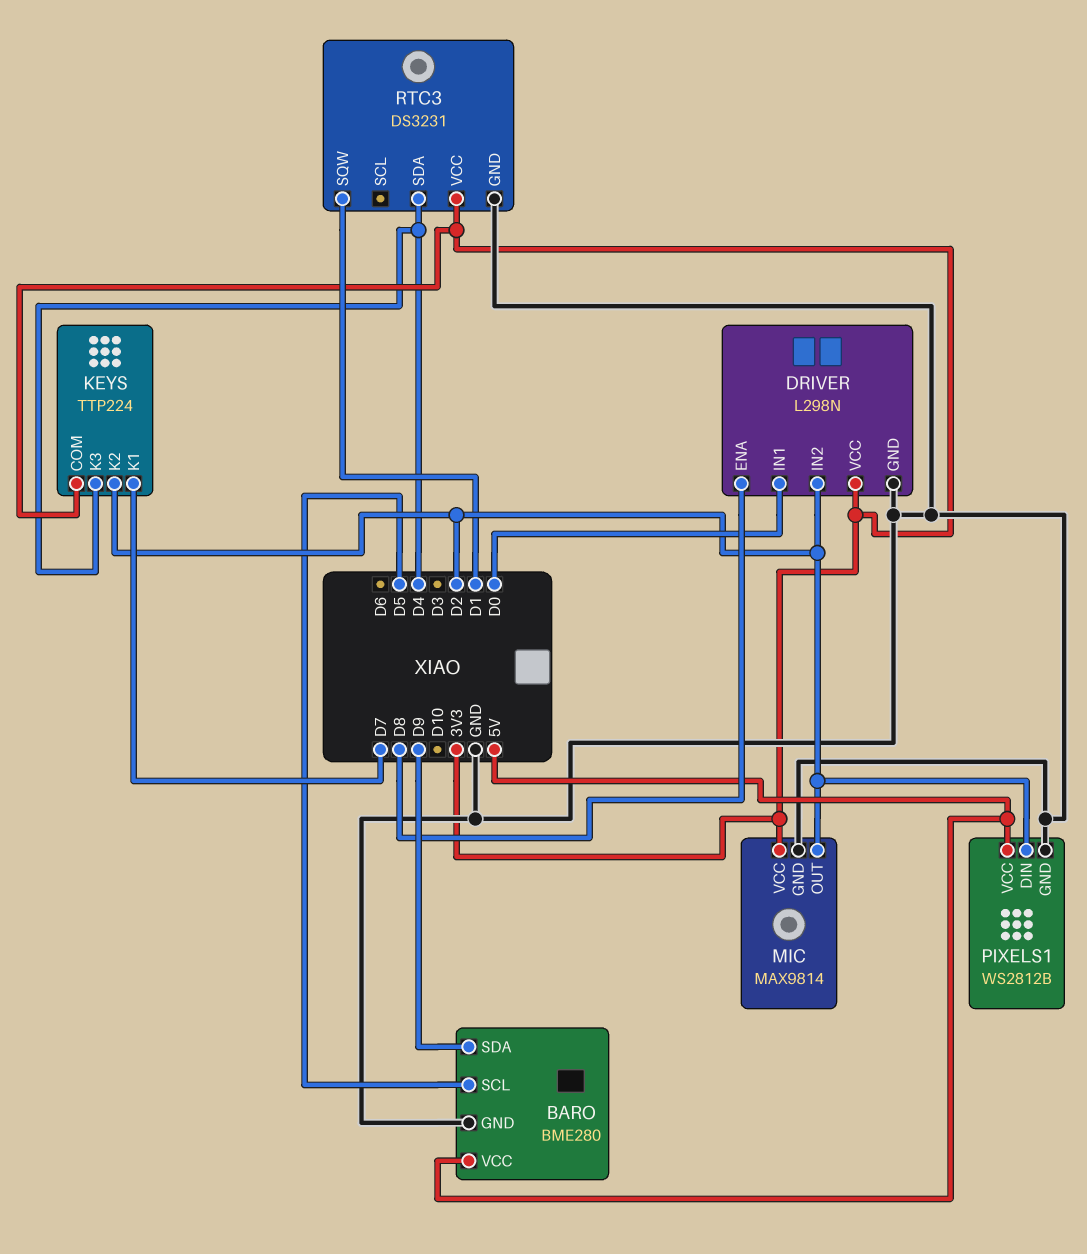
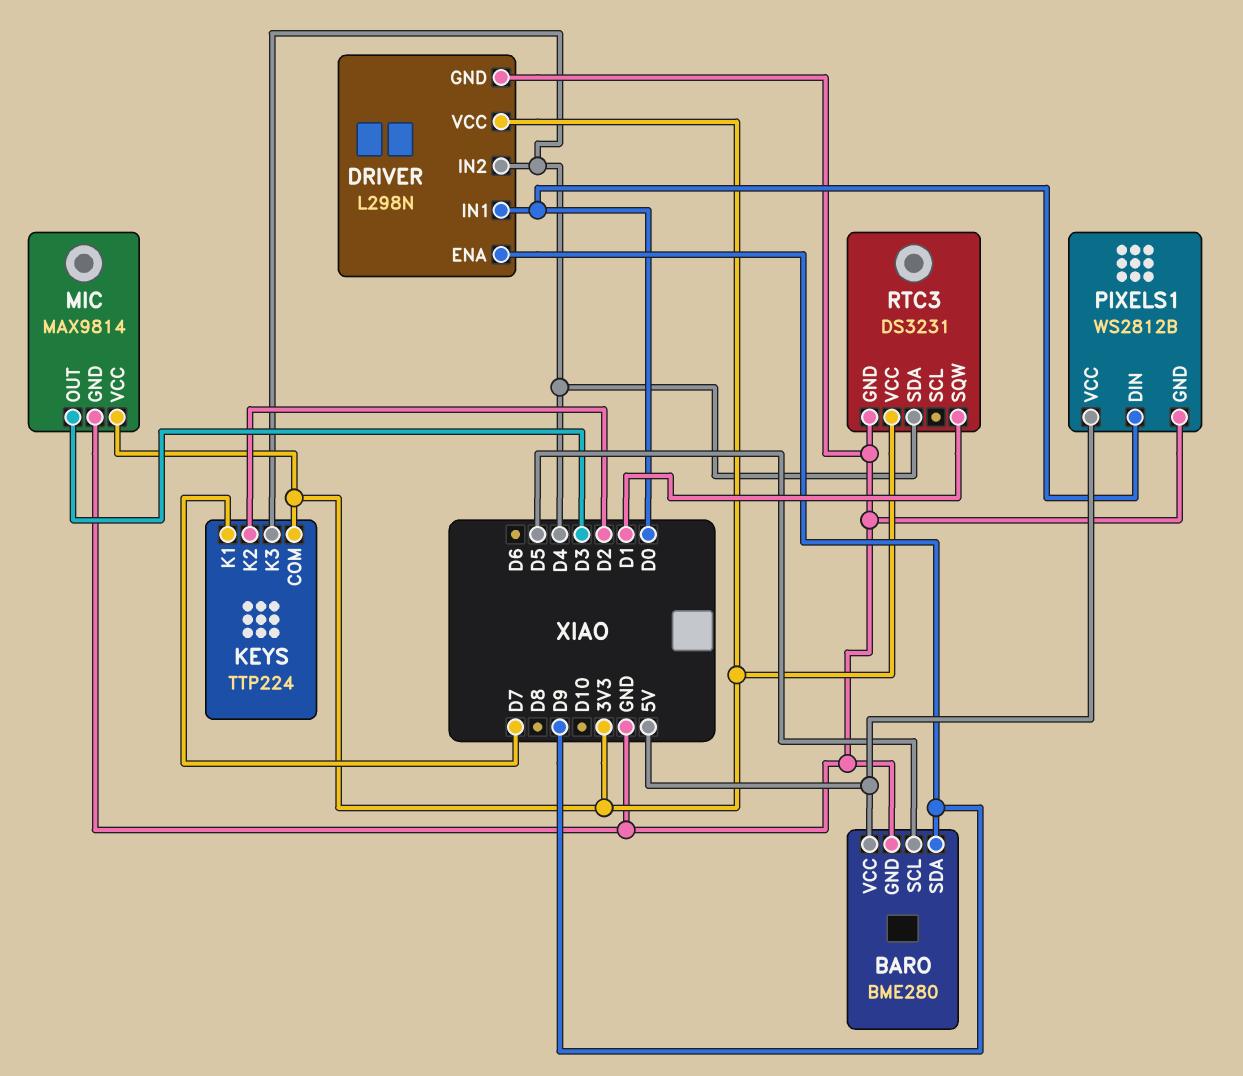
DRIVER pin ENA: D8 -> D9
DRIVER pin IN2: D2 -> D4
MIC pin OUT: D2 -> D3
PIXELS1 pin DIN: D2 -> D0

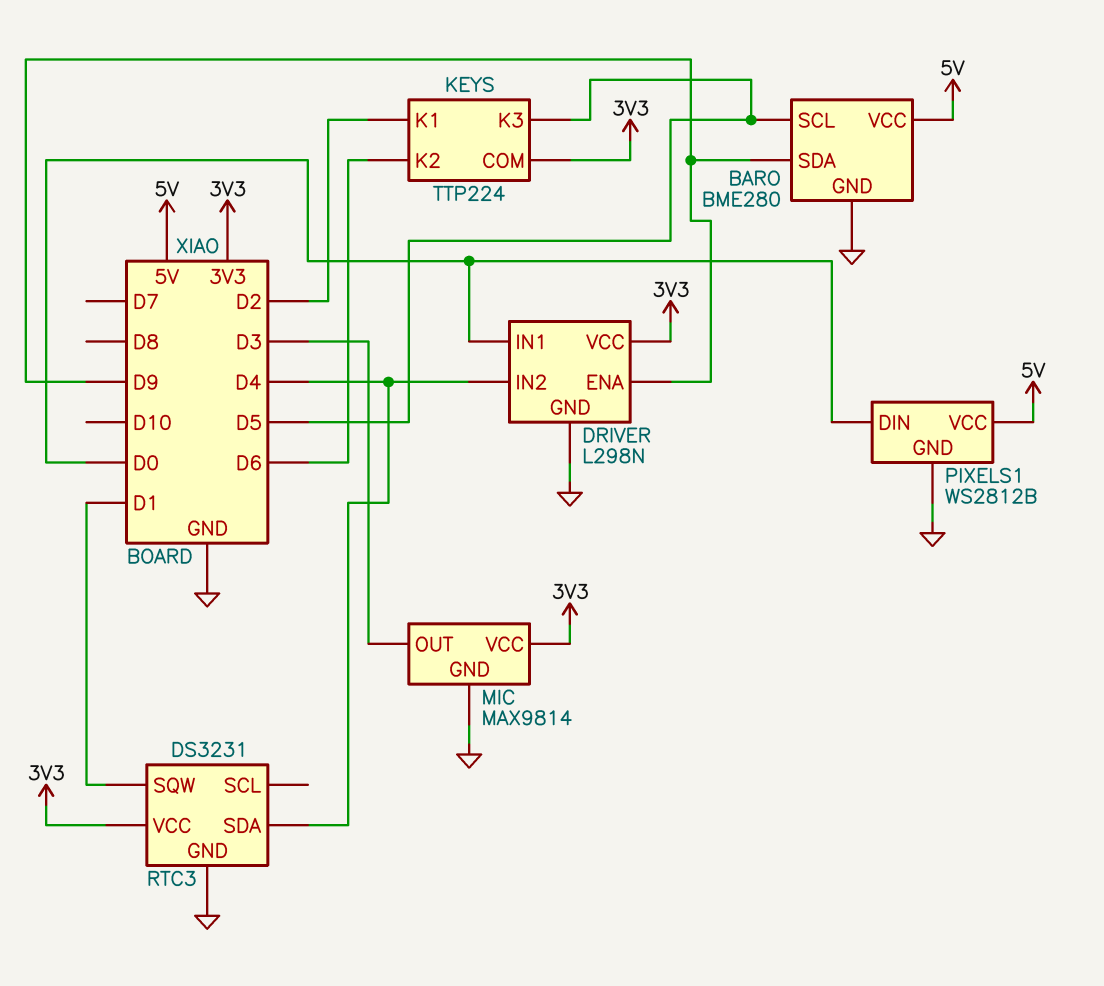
KEYS pin K1: D7 -> D2
KEYS pin K2: D2 -> D6
KEYS pin K3: D4 -> D5

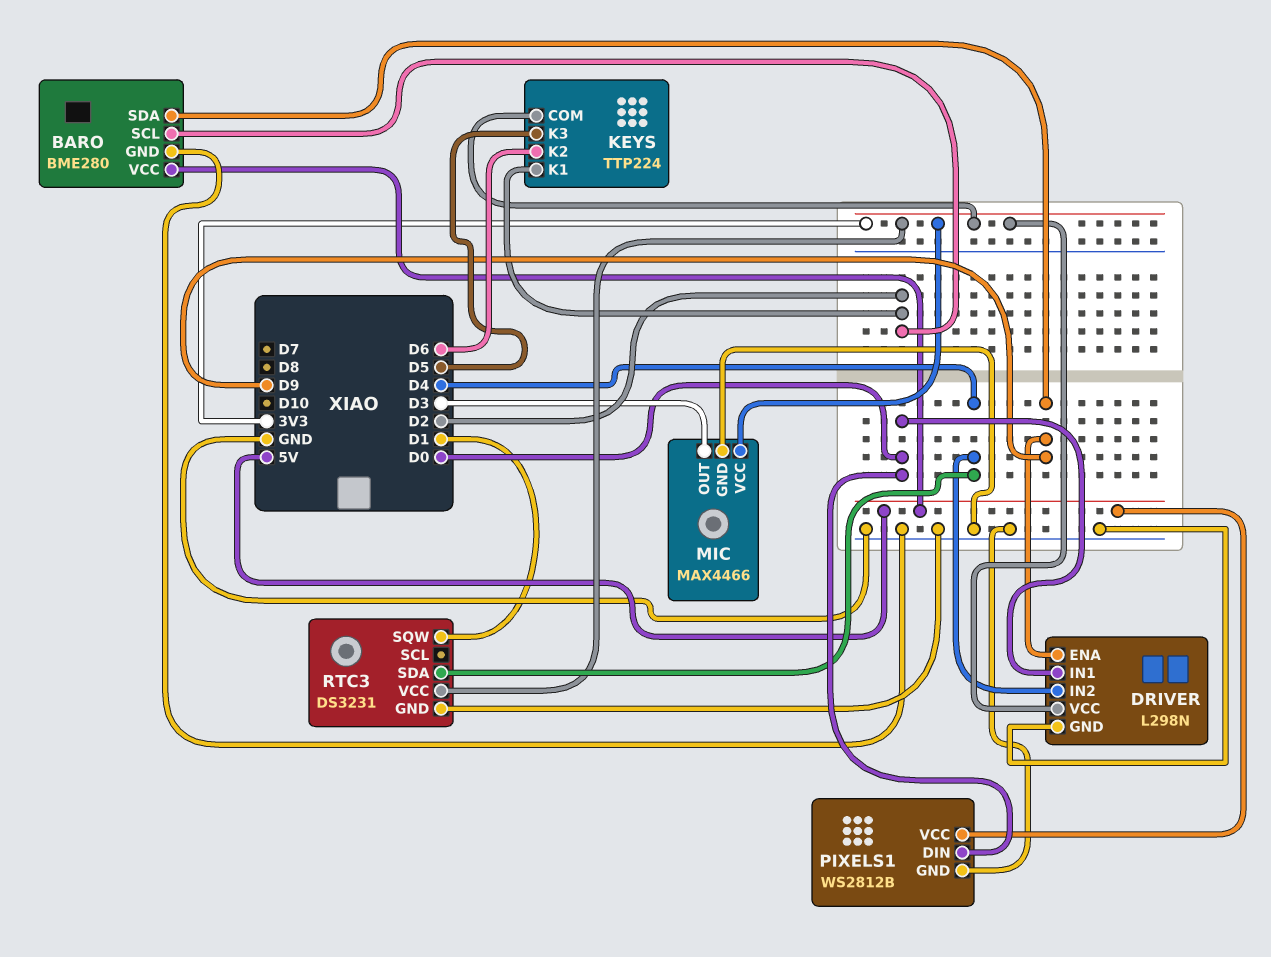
BARO pin SCL: D5 -> D2
MIC: MAX9814 -> MAX4466

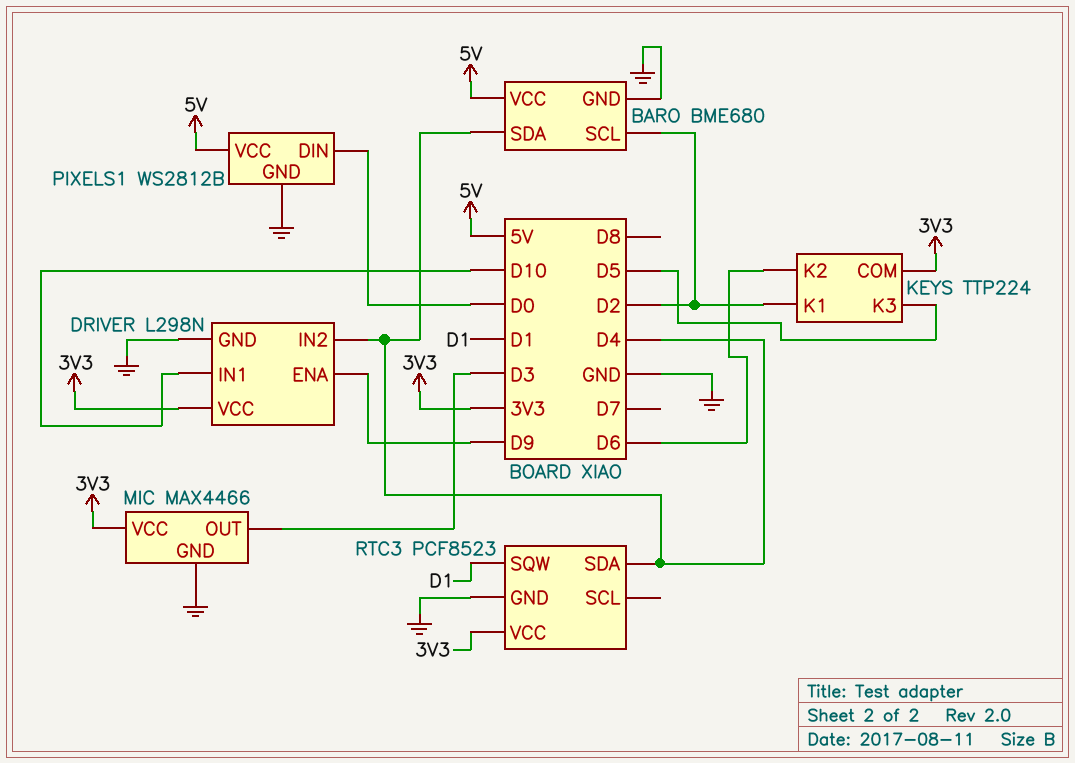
BARO: BME280 -> BME680
BARO pin SDA: D9 -> D4
DRIVER pin IN1: D0 -> D10
RTC3: DS3231 -> PCF8523

